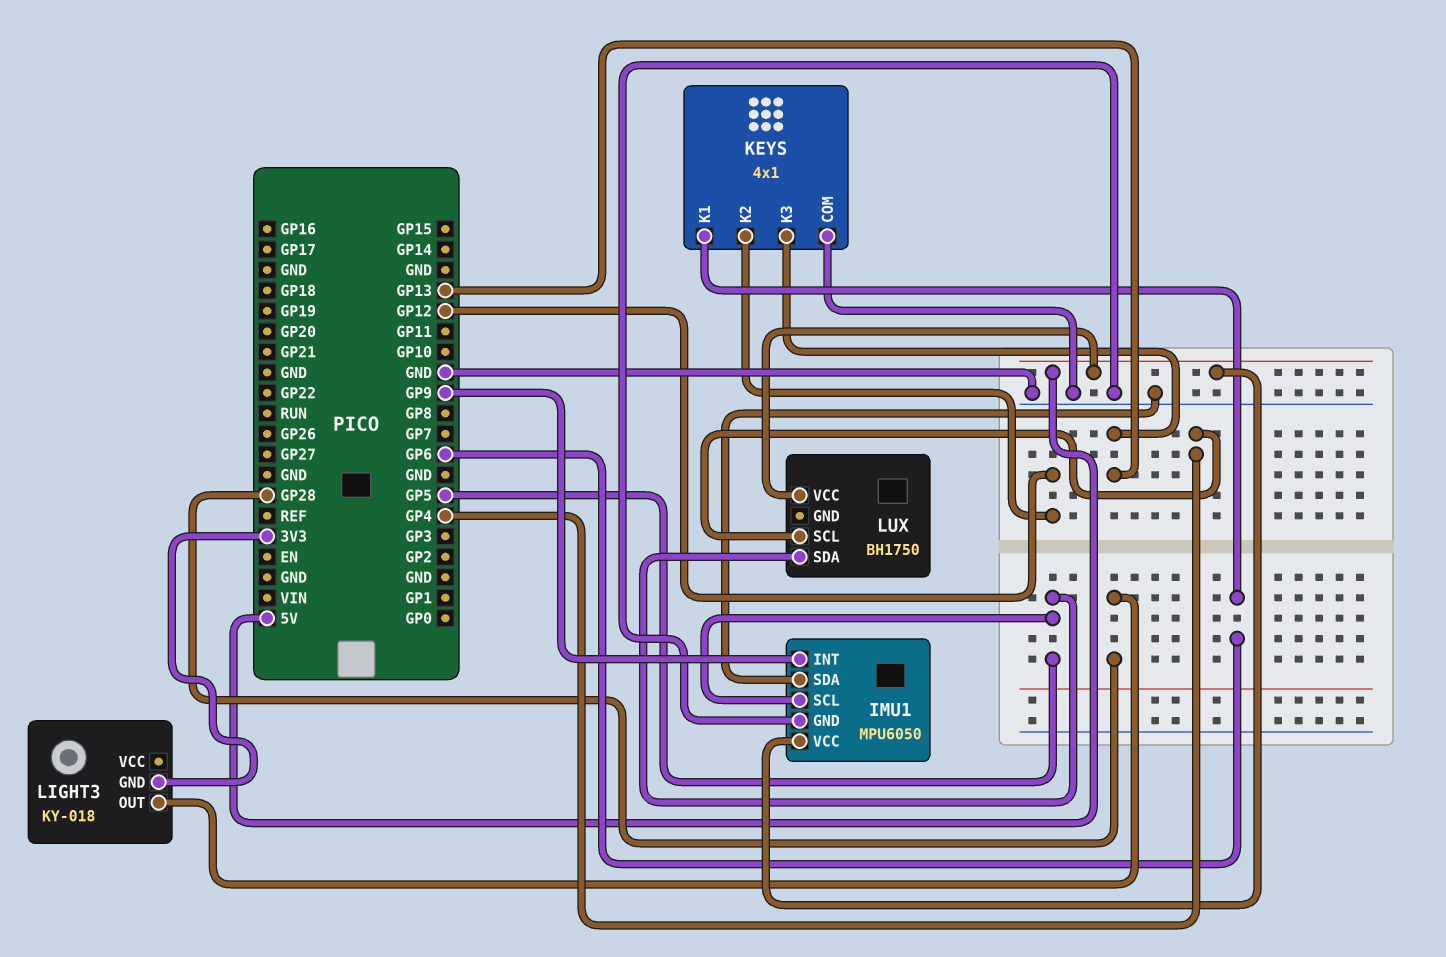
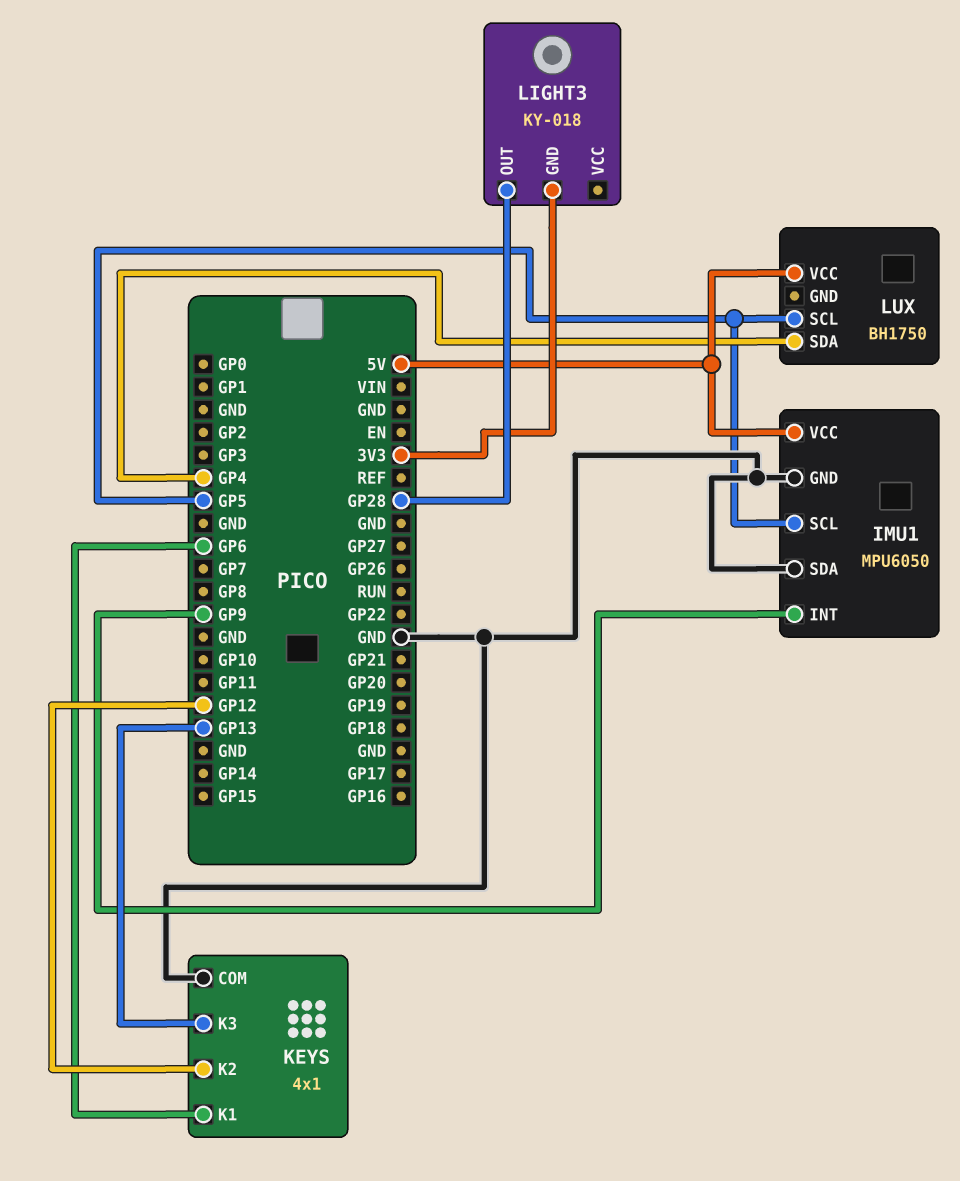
LUX pin SCL: GP4 -> GP5
LUX pin SDA: GP5 -> GP4

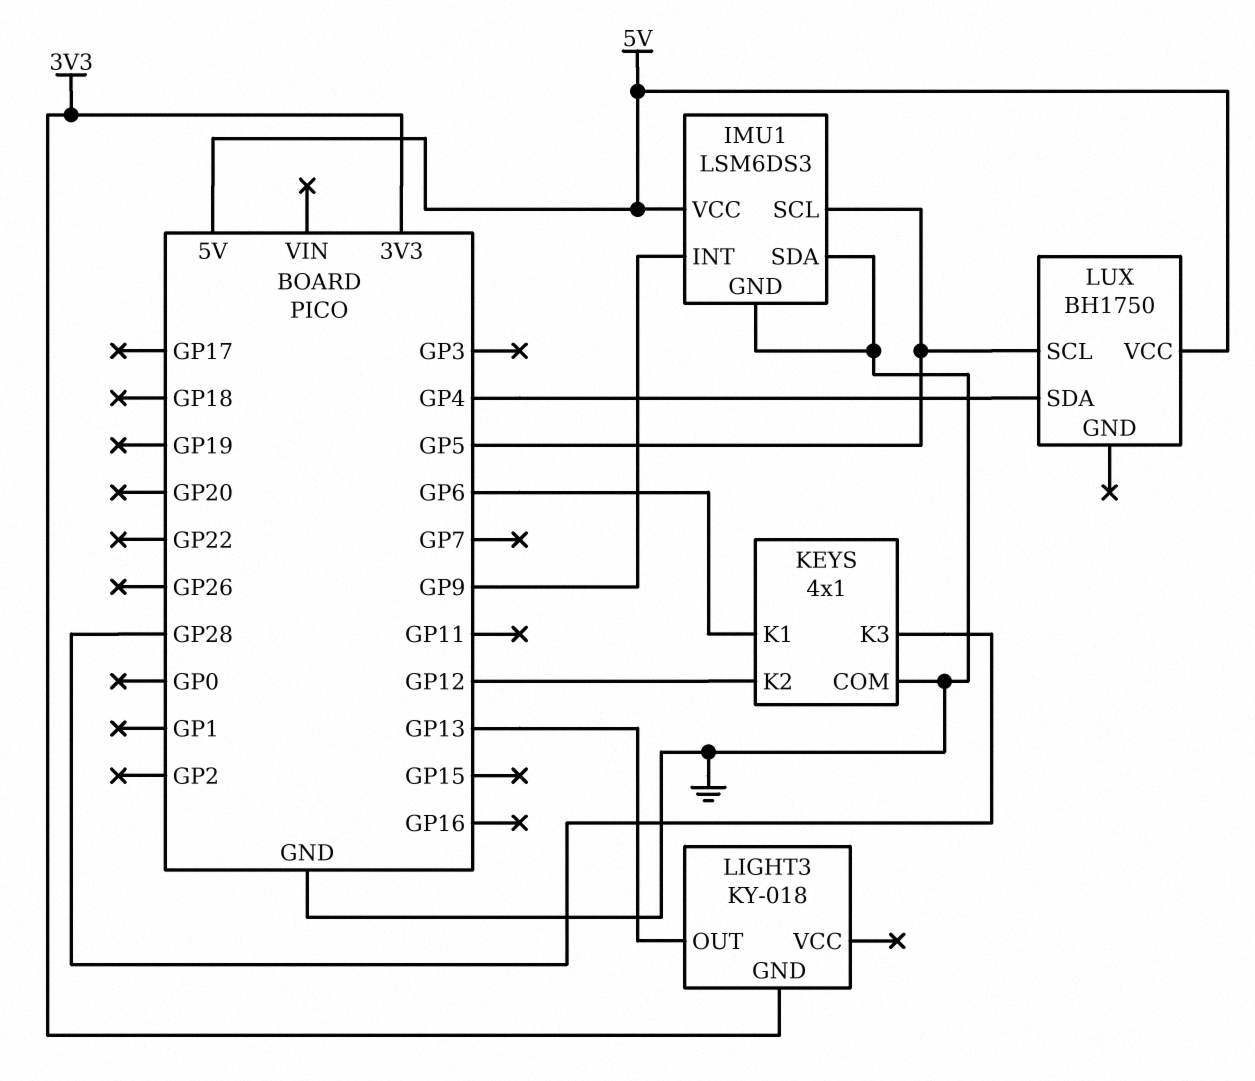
IMU1: MPU6050 -> LSM6DS3
KEYS pin K3: GP13 -> GP28
LIGHT3 pin OUT: GP28 -> GP13

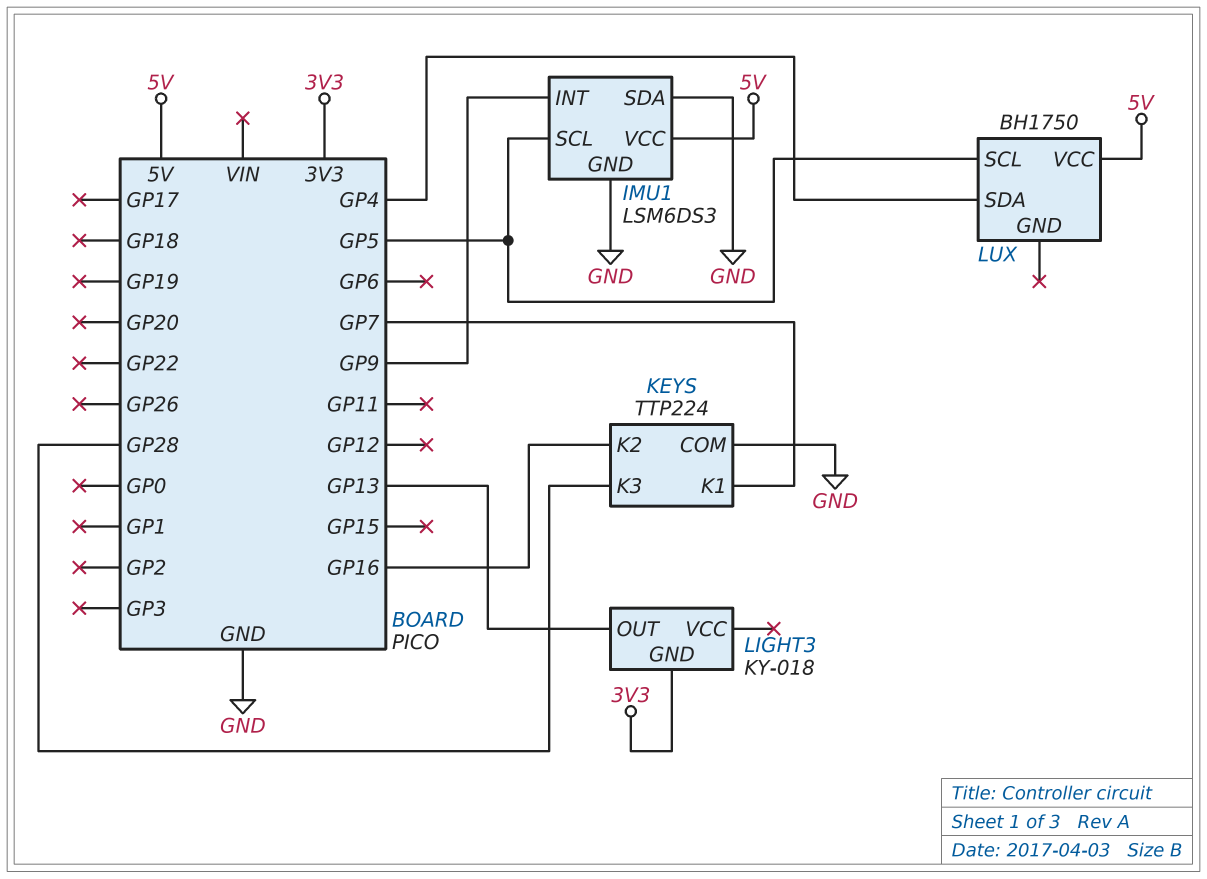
KEYS: 4x1 -> TTP224
KEYS pin K1: GP6 -> GP7
KEYS pin K2: GP12 -> GP16

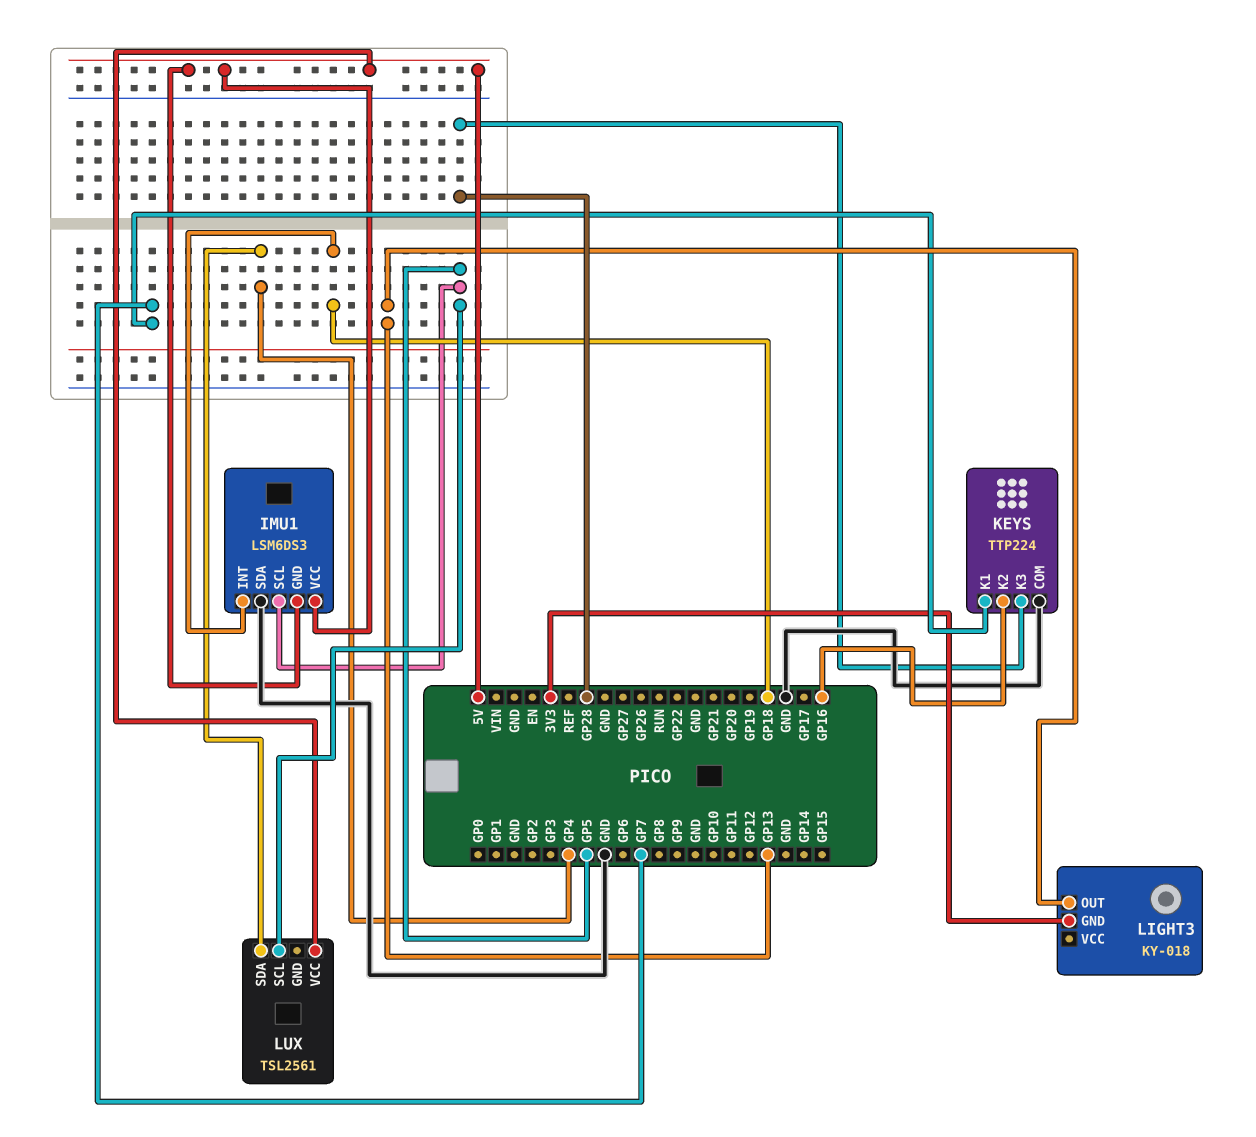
IMU1 pin GND: GND -> 5V
IMU1 pin INT: GP9 -> GP18
LUX: BH1750 -> TSL2561

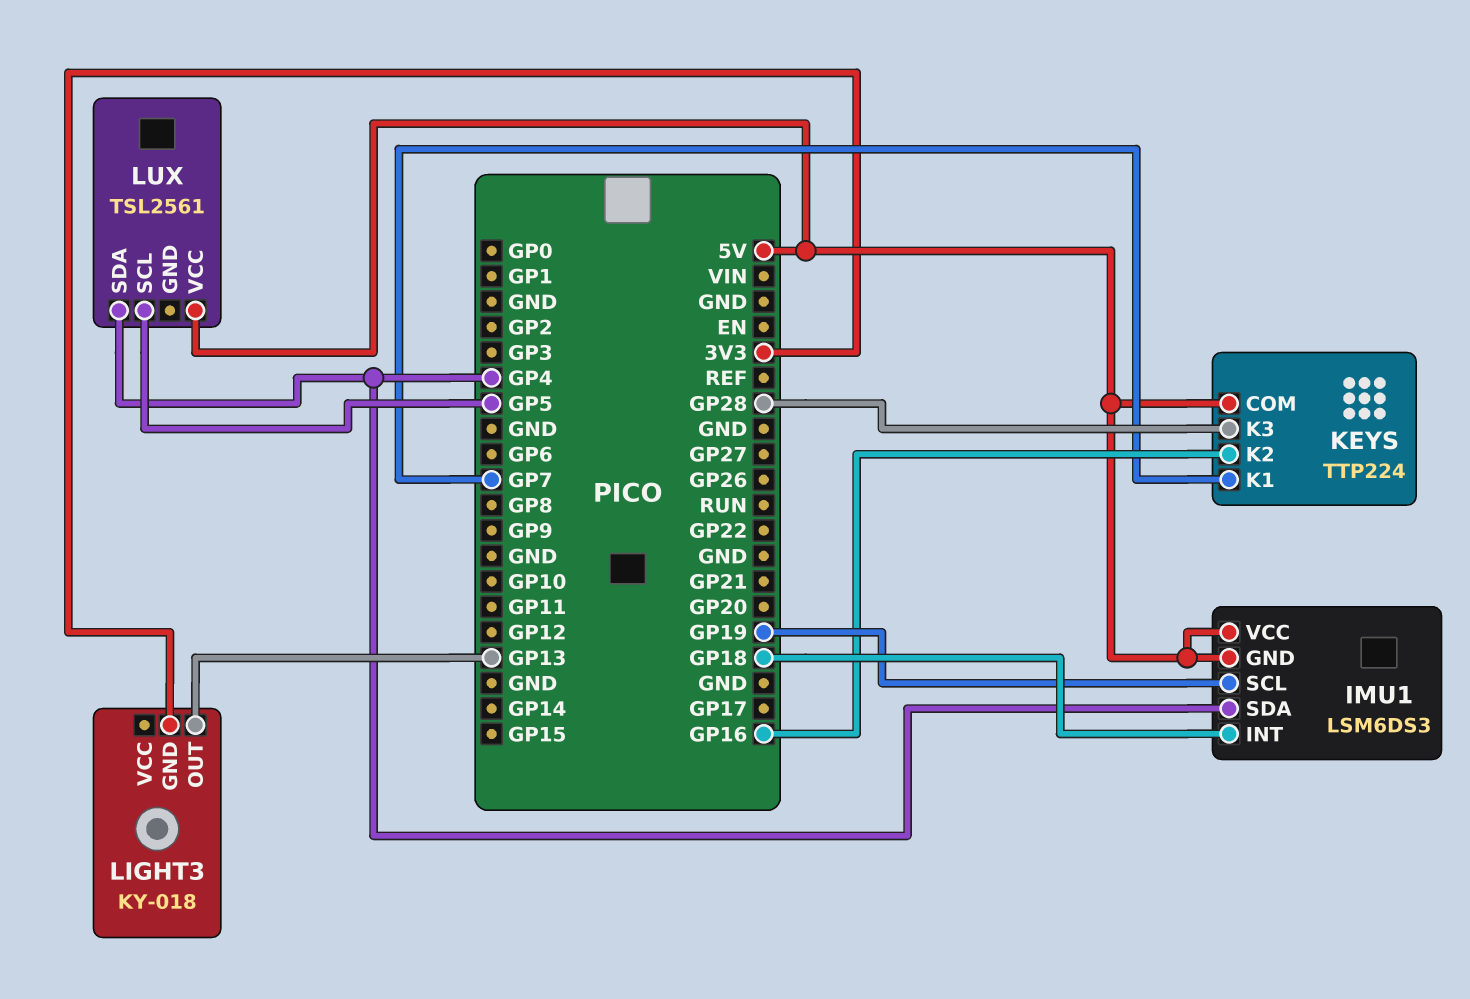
IMU1 pin SCL: GP5 -> GP19
IMU1 pin SDA: GND -> GP4
KEYS pin COM: GND -> 5V

